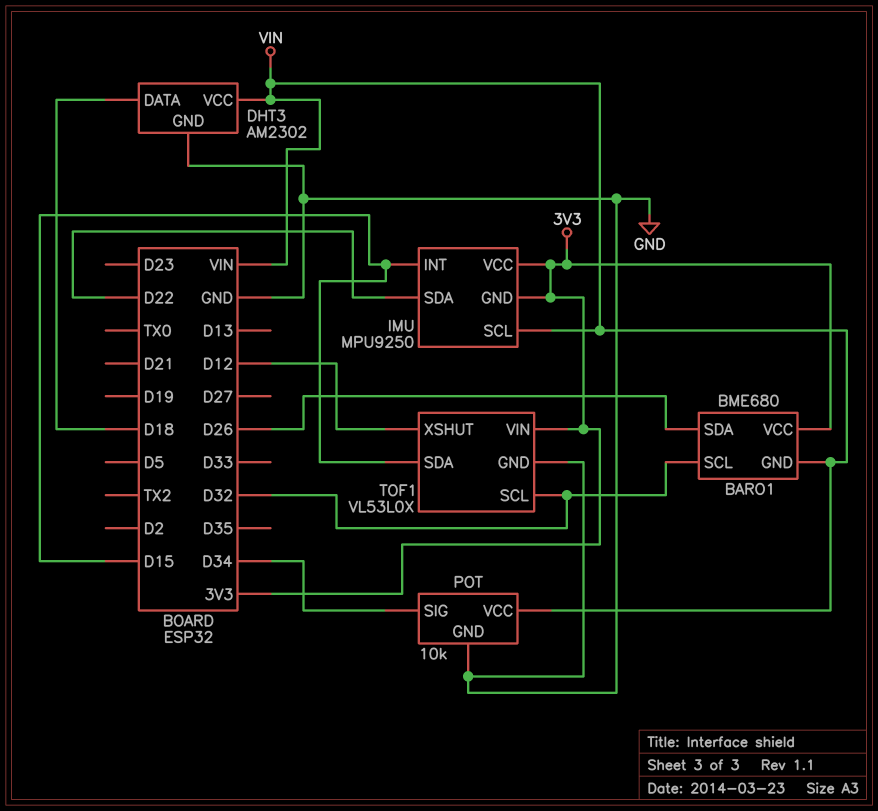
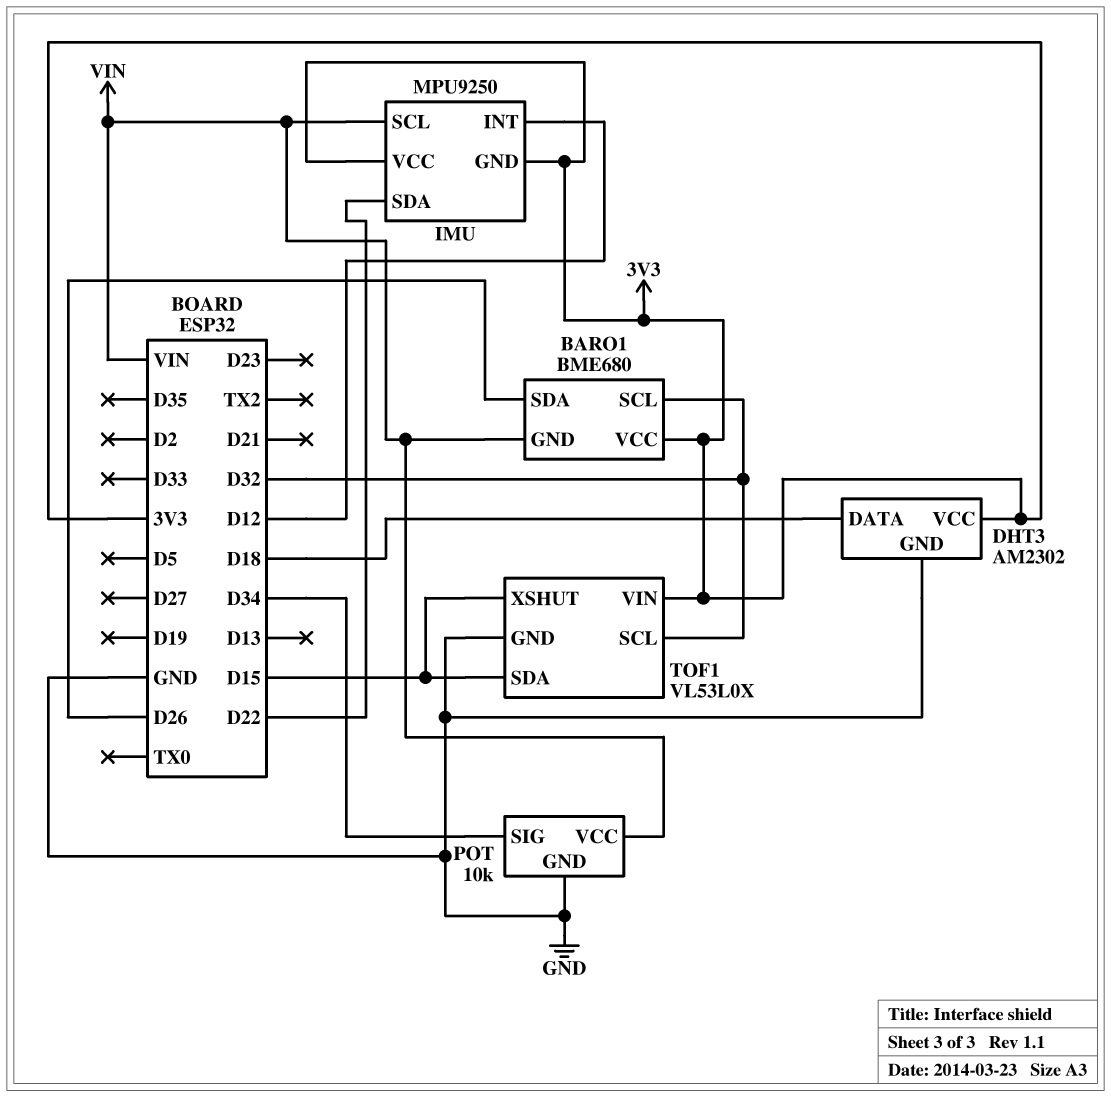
DHT3 pin VCC: VIN -> 3V3
IMU pin INT: D15 -> D12
TOF1 pin XSHUT: D12 -> D15

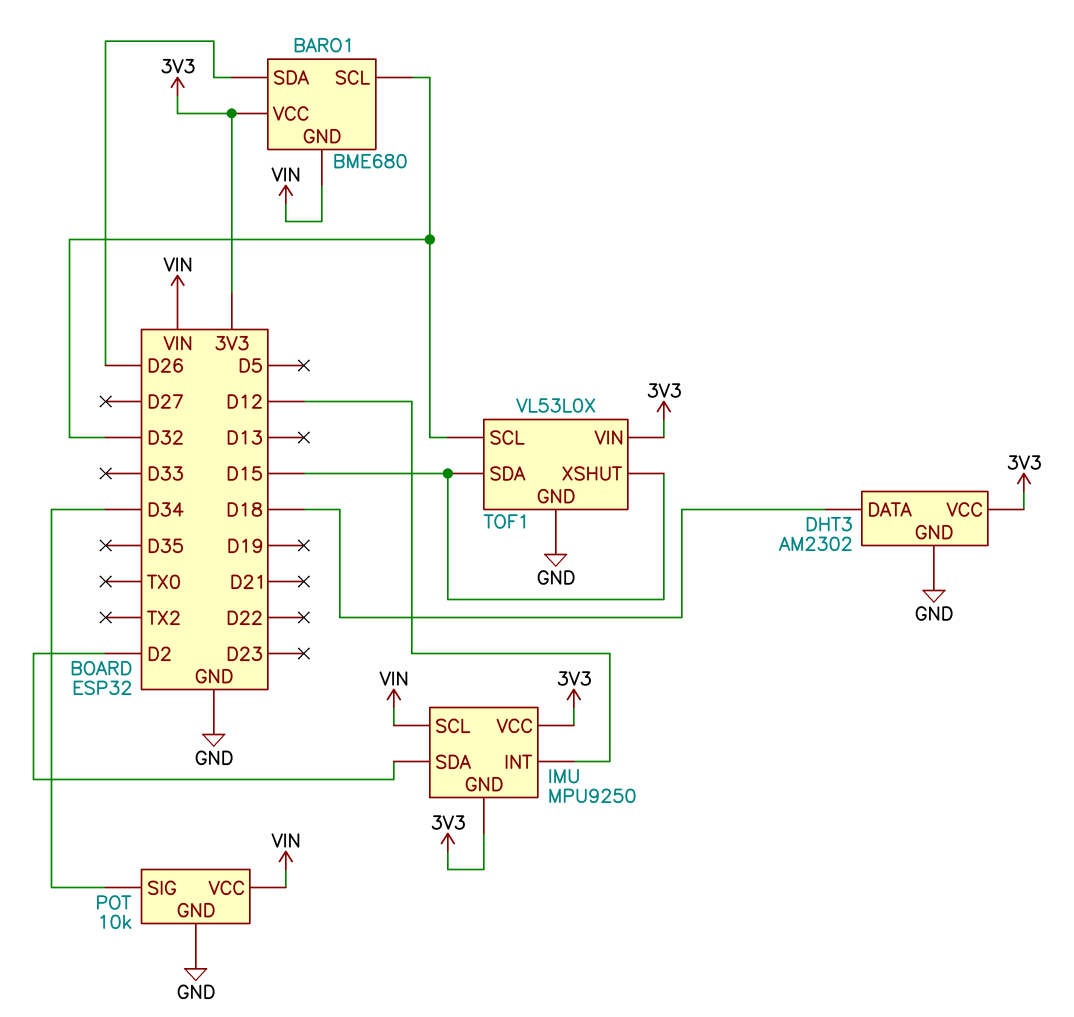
IMU pin SDA: D22 -> D2

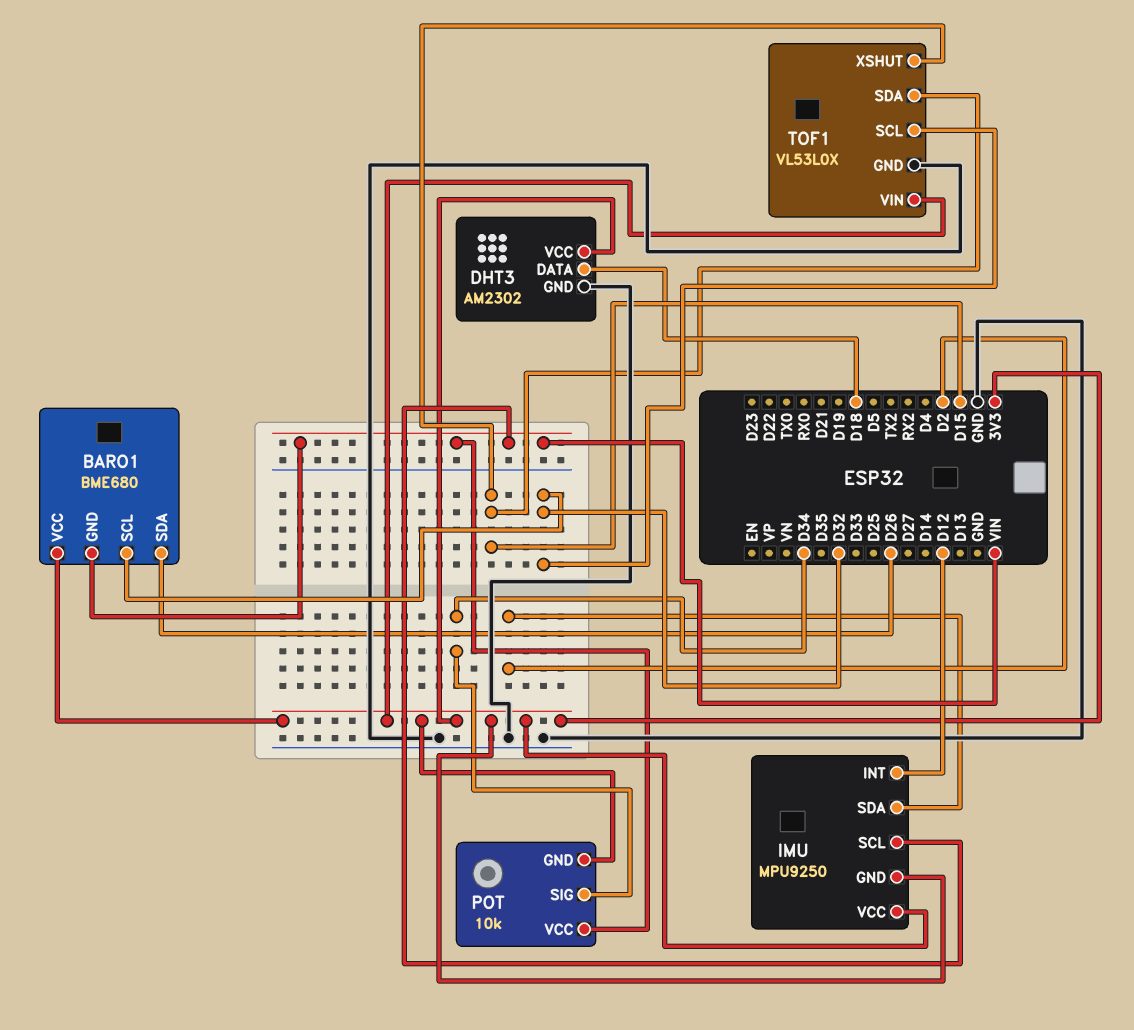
POT pin GND: GND -> 3V3

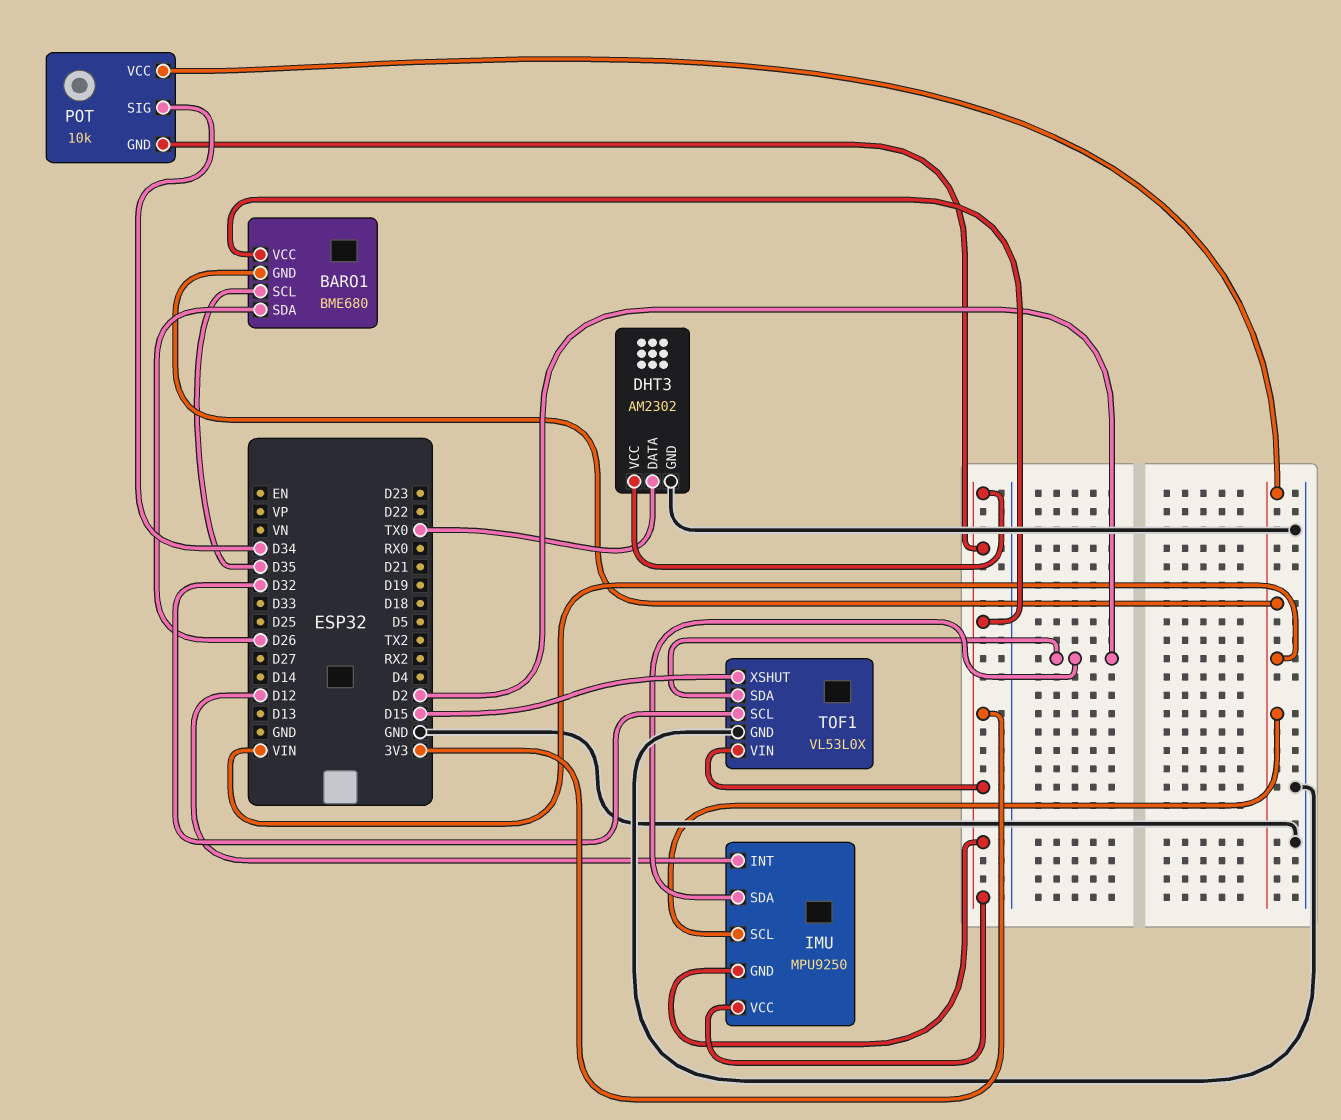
BARO1 pin SCL: D32 -> D35
DHT3 pin DATA: D18 -> TX0
TOF1 pin SDA: D15 -> D2

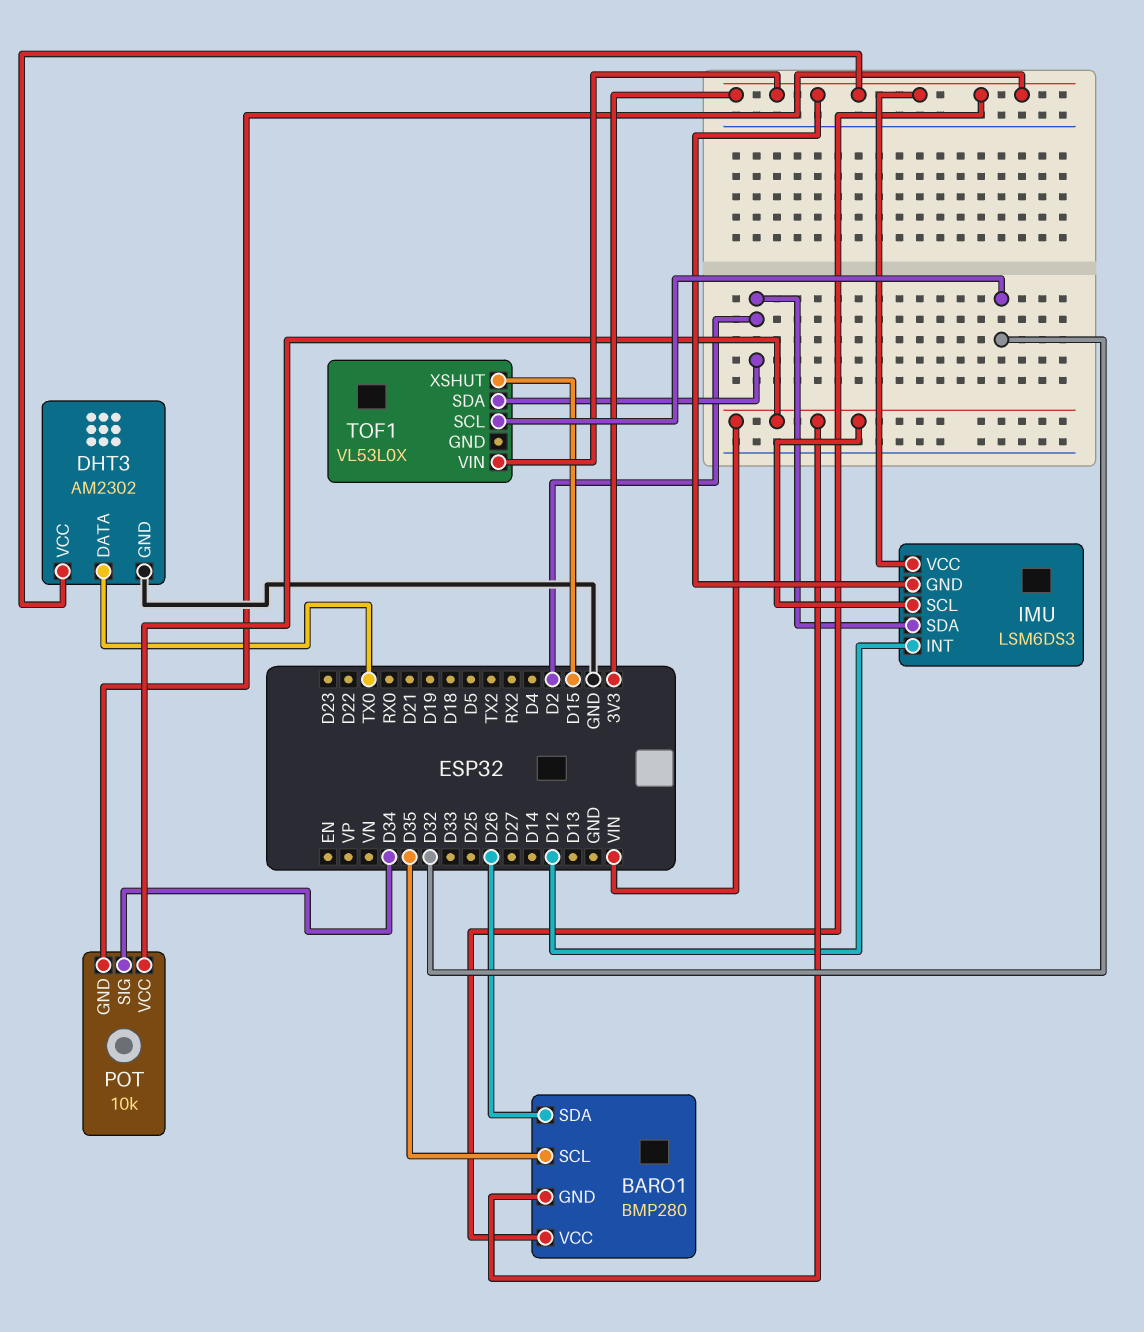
BARO1: BME680 -> BMP280
IMU: MPU9250 -> LSM6DS3
TOF1 pin GND: GND -> none

